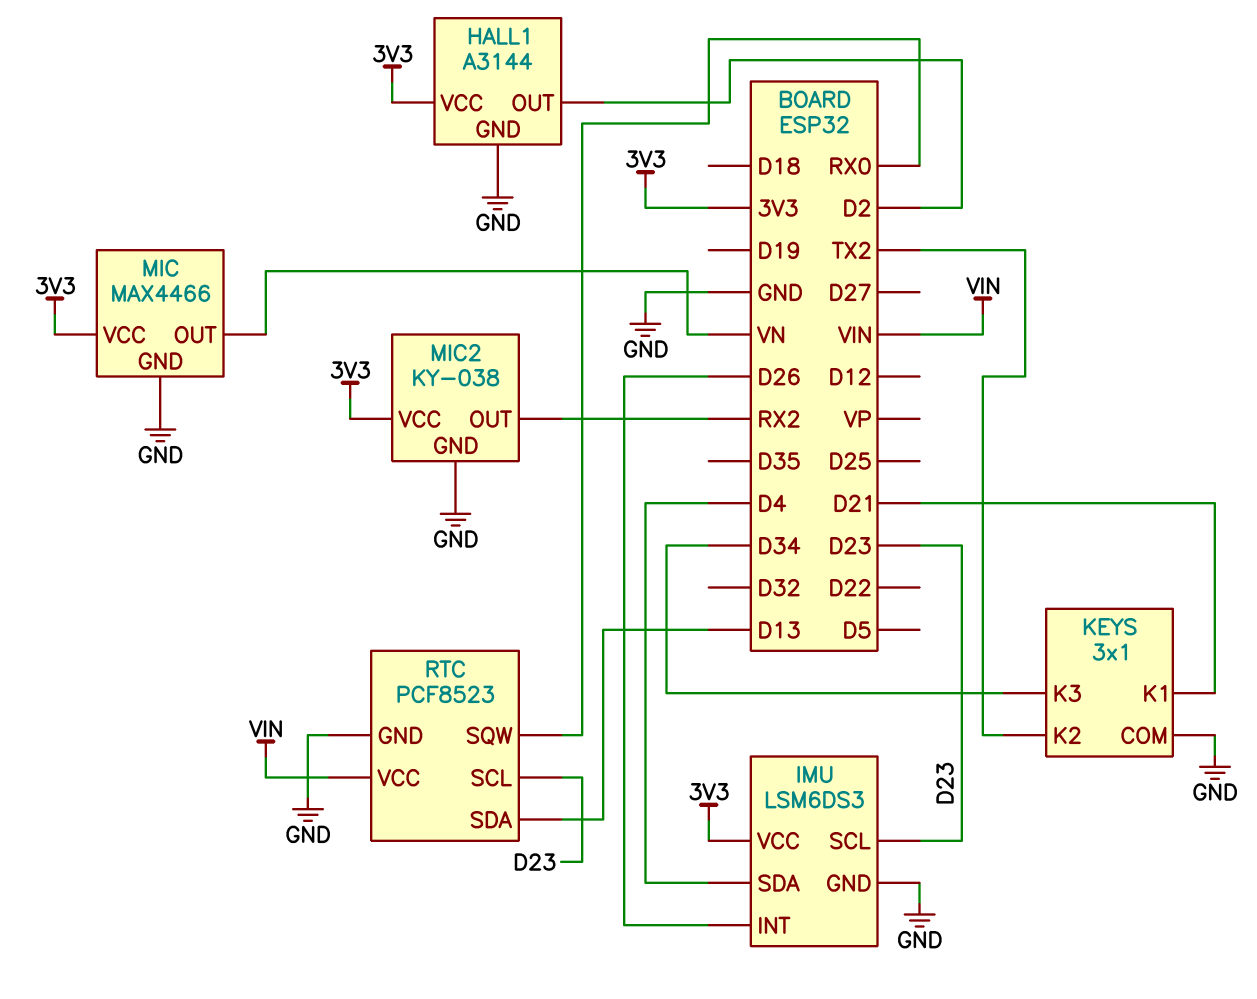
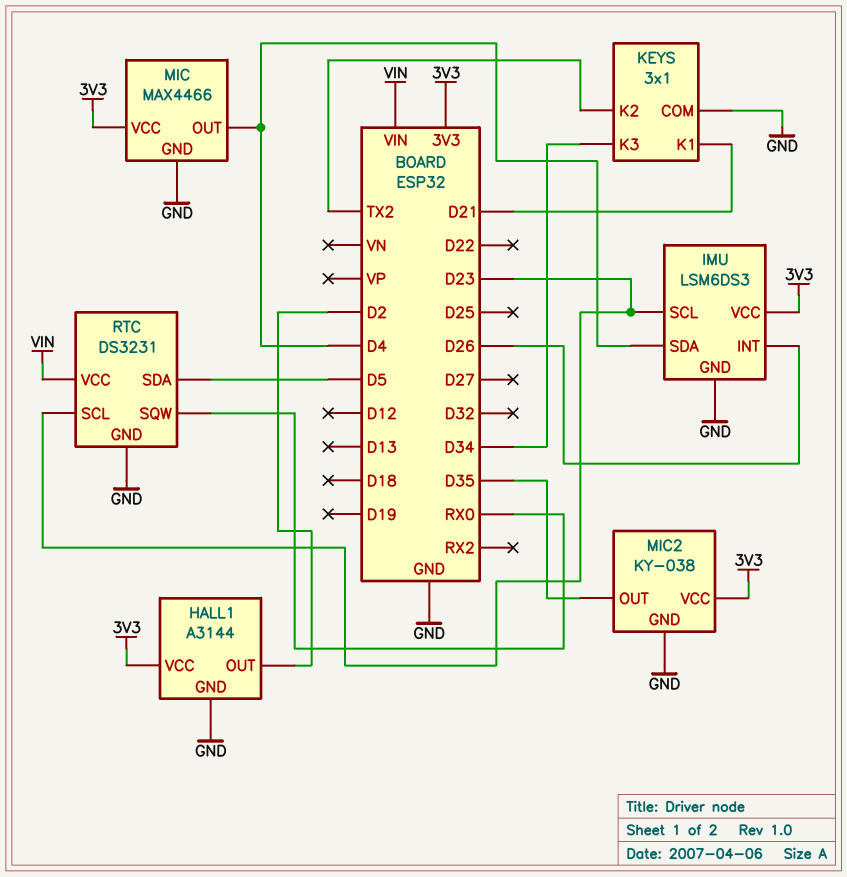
MIC pin OUT: VN -> D4
MIC2 pin OUT: RX2 -> D35
RTC: PCF8523 -> DS3231
RTC pin SDA: D13 -> D5

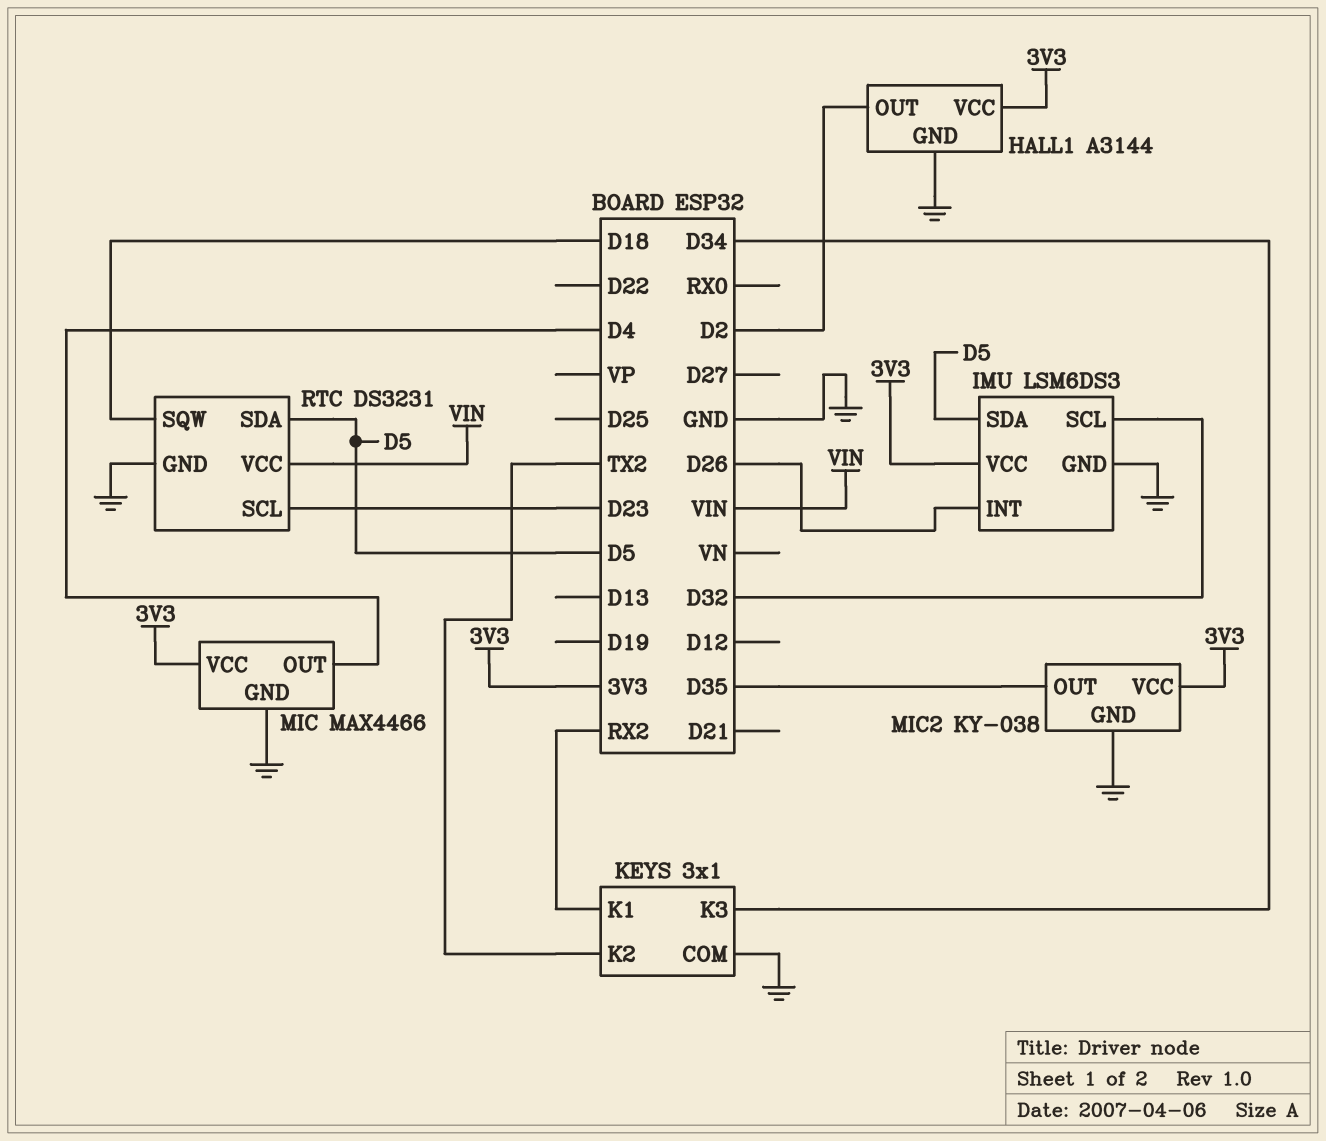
IMU pin SCL: D23 -> D32
IMU pin SDA: D4 -> D5
KEYS pin K1: D21 -> RX2
RTC pin SQW: RX0 -> D18

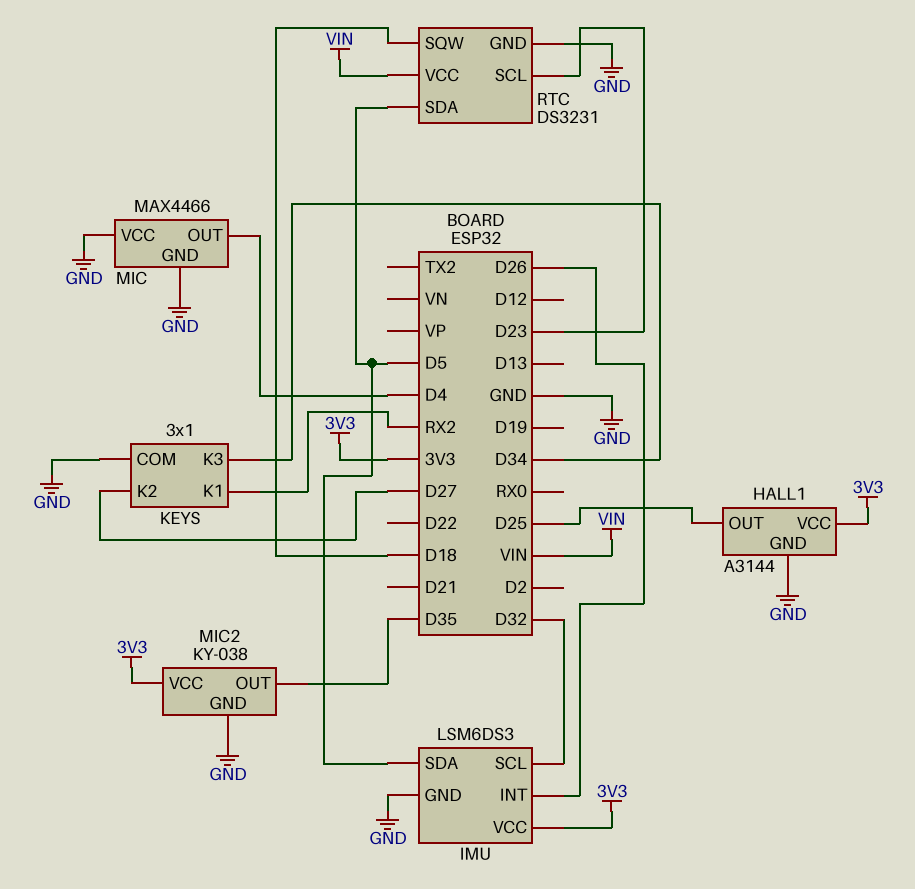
HALL1 pin OUT: D2 -> D25
KEYS pin K2: TX2 -> D27
MIC pin VCC: 3V3 -> GND

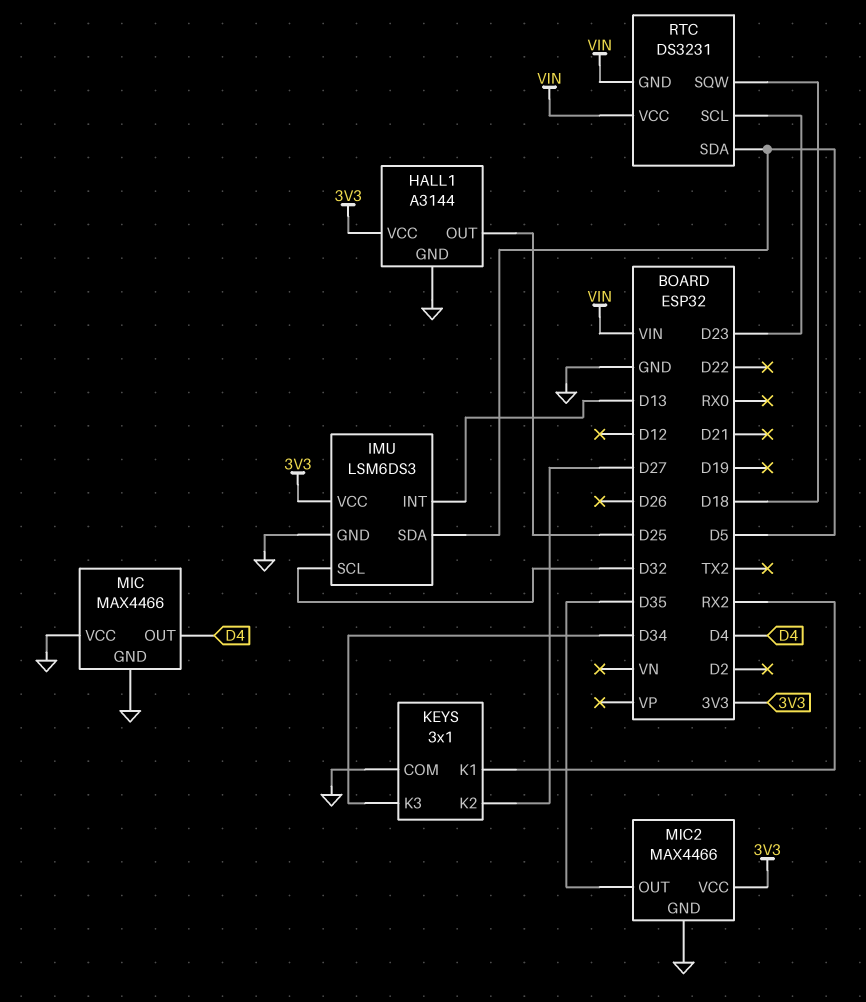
IMU pin INT: D26 -> D13
MIC2: KY-038 -> MAX4466
RTC pin GND: GND -> VIN

